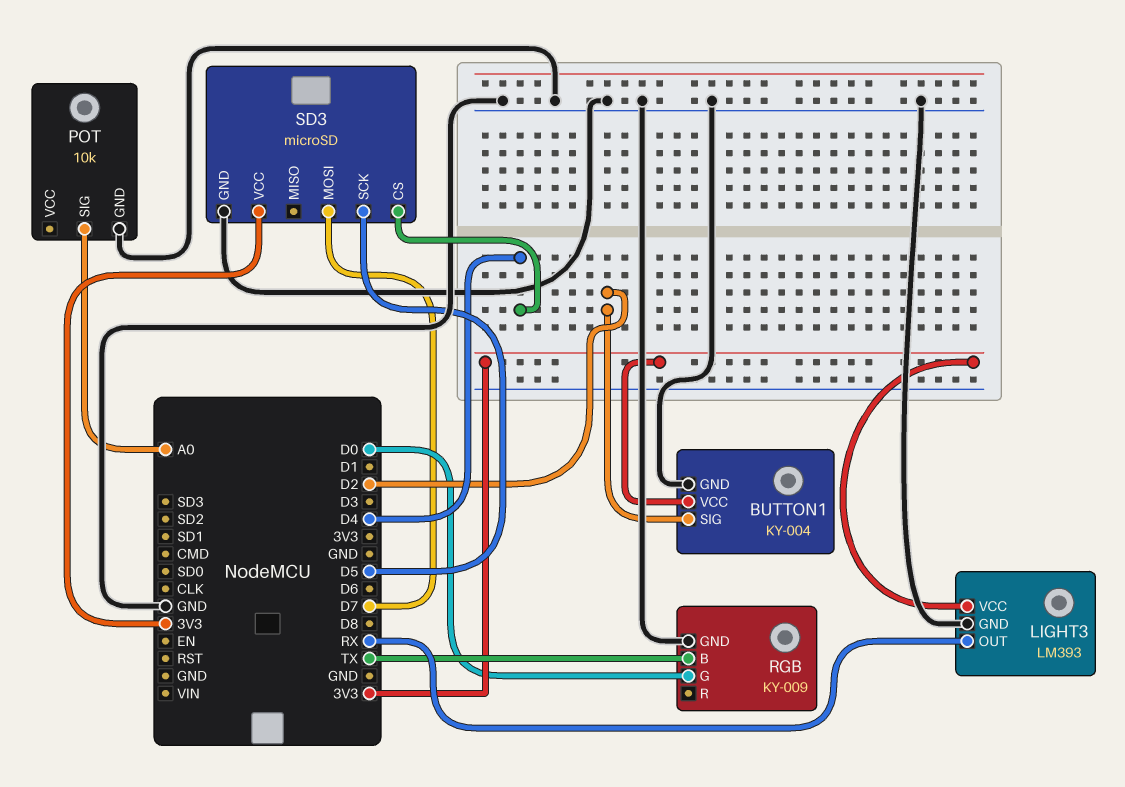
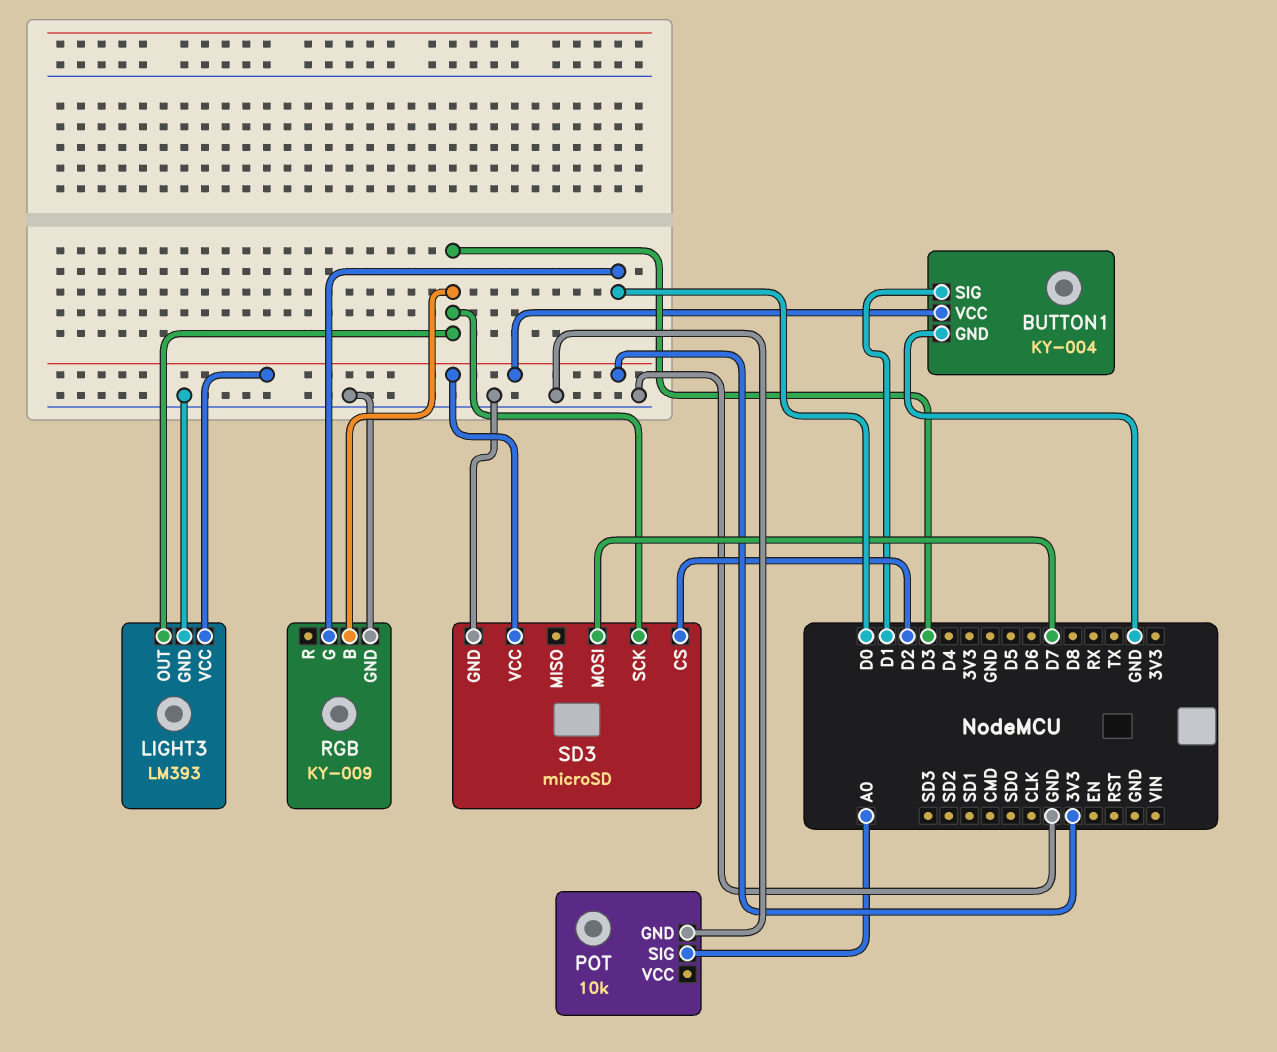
BUTTON1 pin SIG: D2 -> D1
LIGHT3 pin OUT: RX -> D3
RGB pin B: TX -> D3
SD3 pin CS: D4 -> D2
SD3 pin SCK: D5 -> D3

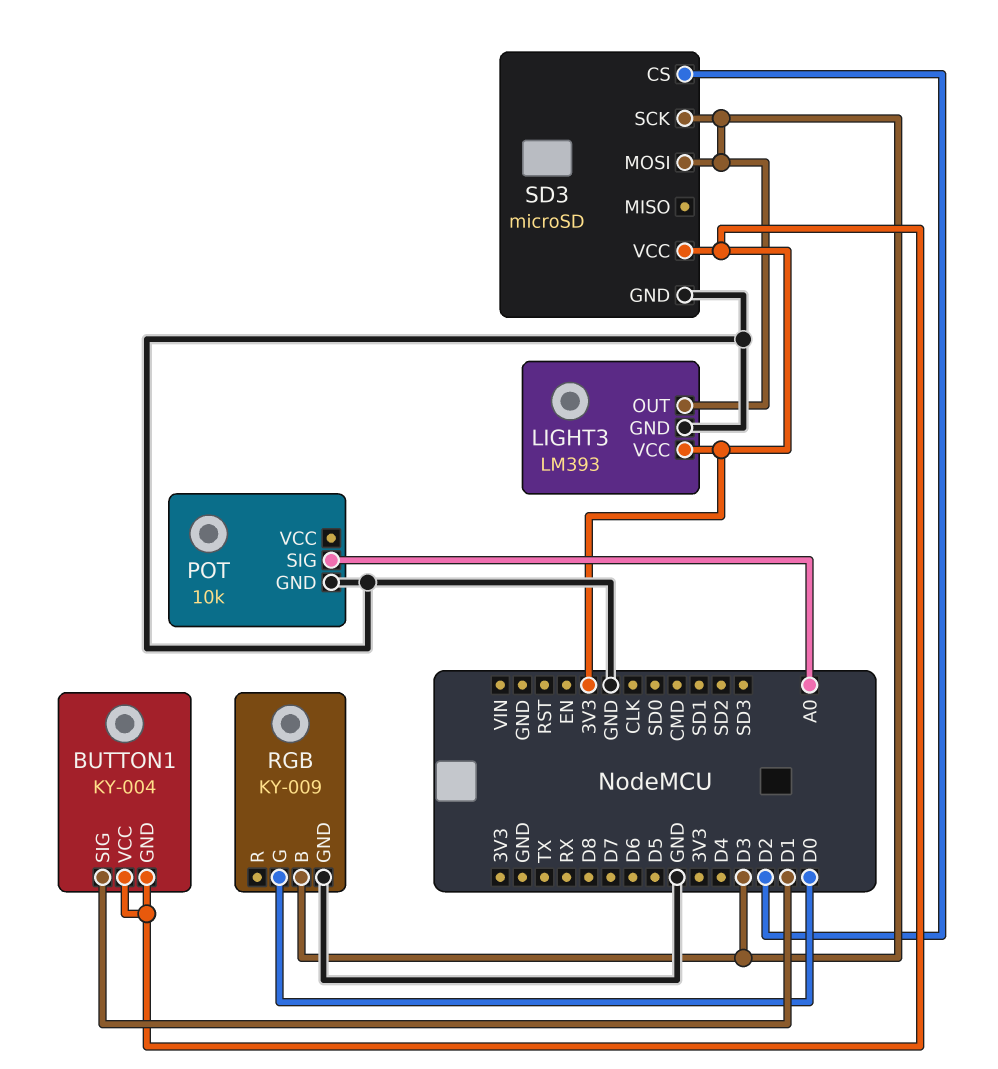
BUTTON1 pin GND: GND -> 3V3
SD3 pin MOSI: D7 -> D3

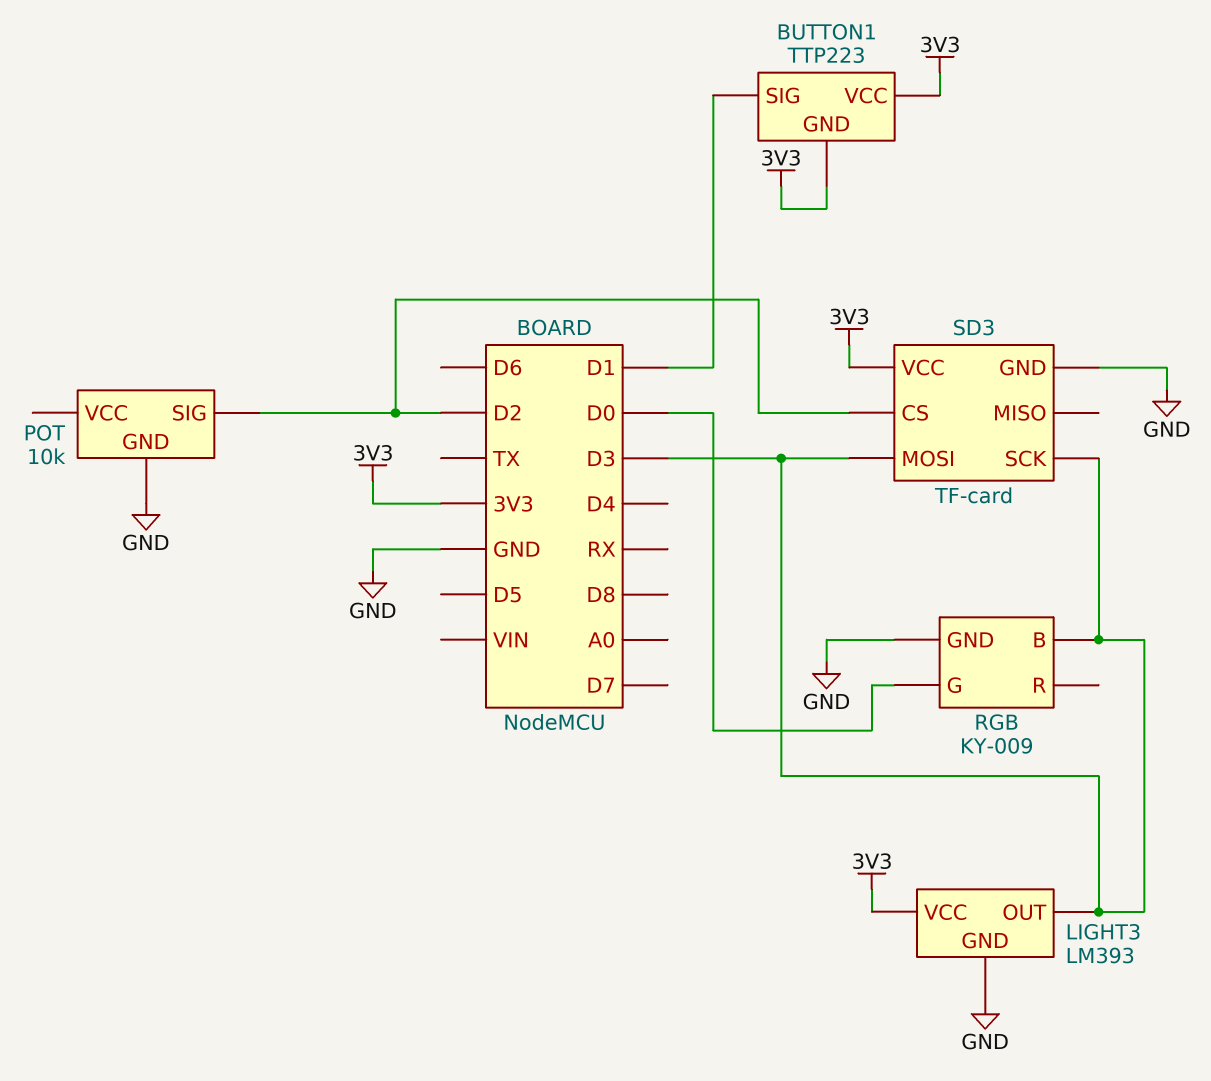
BUTTON1: KY-004 -> TTP223
POT pin SIG: A0 -> D2
SD3: microSD -> TF-card

